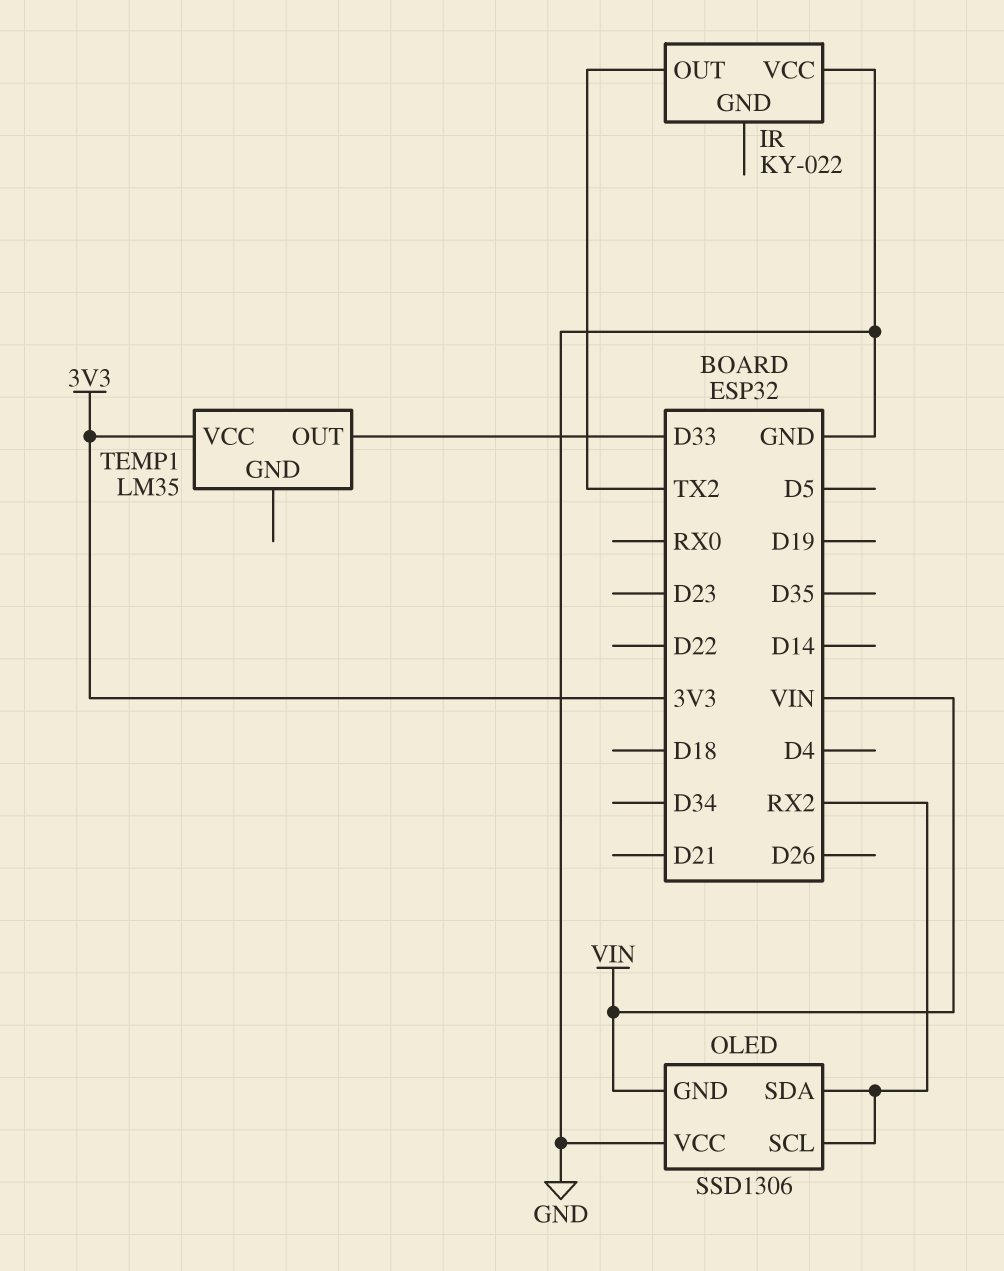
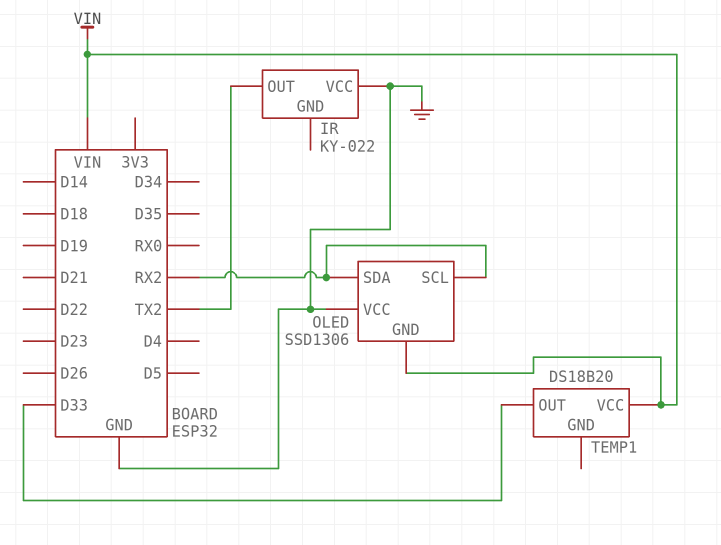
TEMP1: LM35 -> DS18B20
TEMP1 pin VCC: 3V3 -> VIN

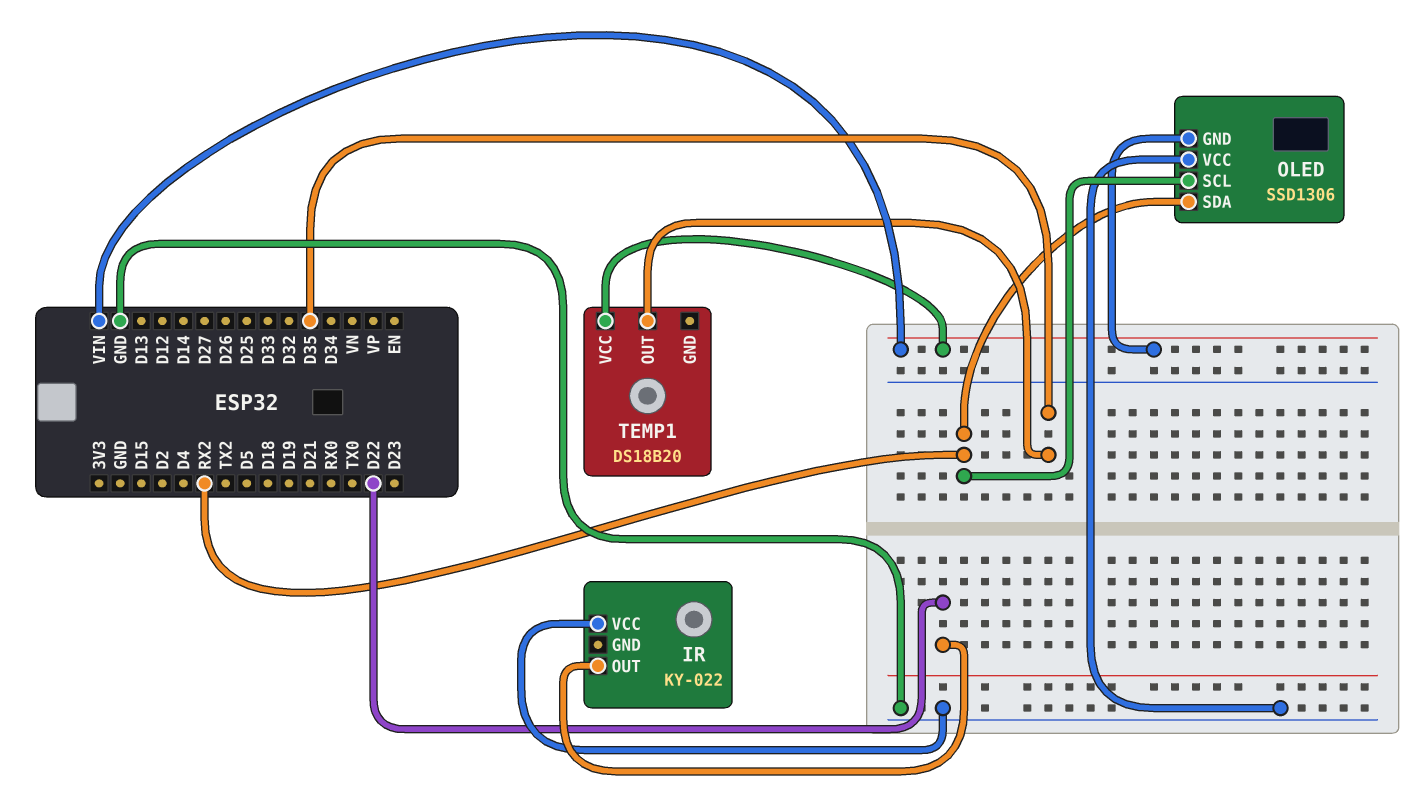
IR pin OUT: TX2 -> D22
TEMP1 pin OUT: D33 -> D35

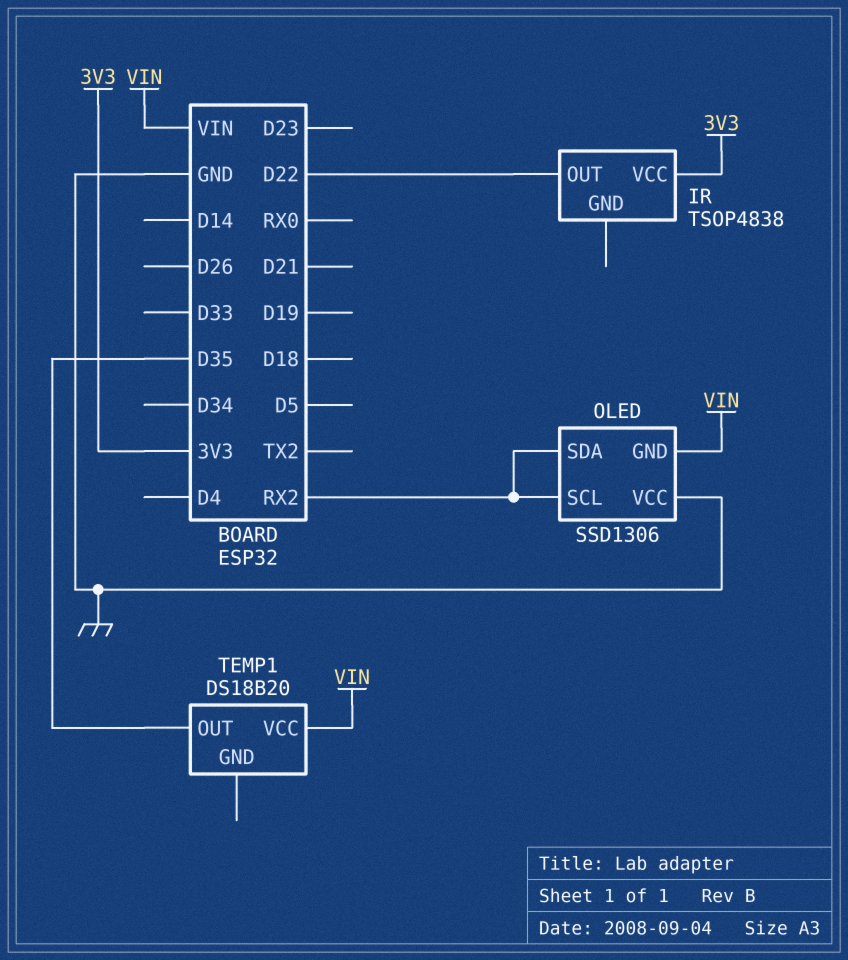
IR: KY-022 -> TSOP4838
IR pin VCC: GND -> 3V3

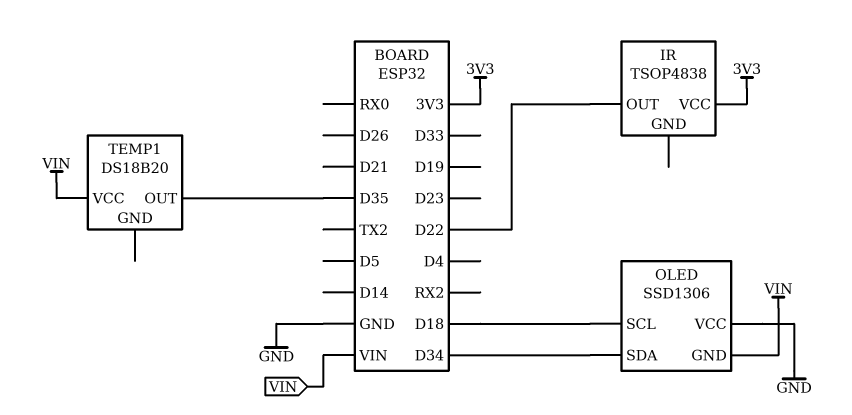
OLED pin SCL: RX2 -> D18
OLED pin SDA: RX2 -> D34

